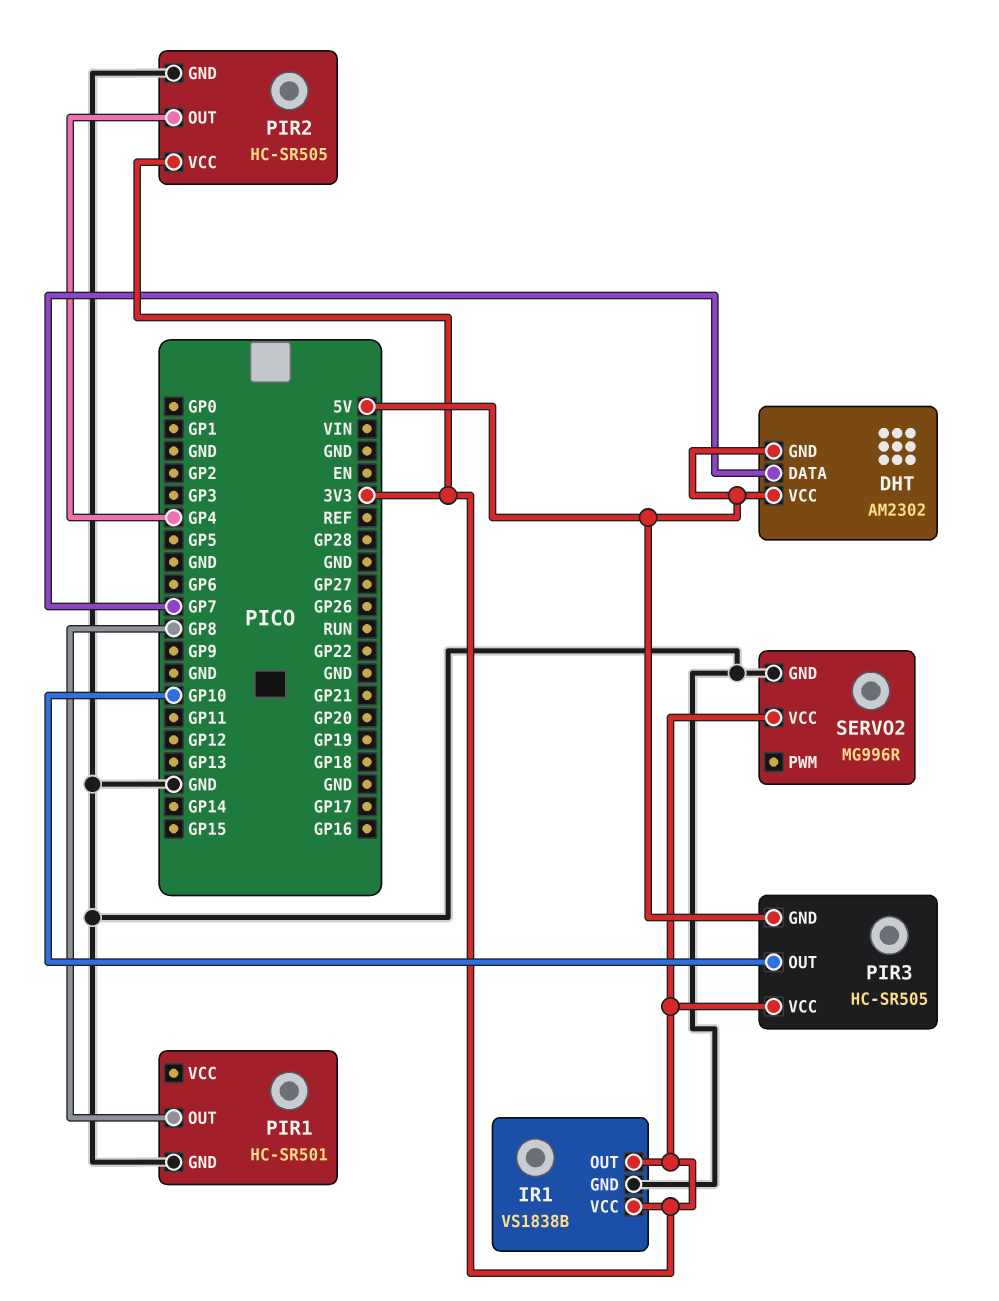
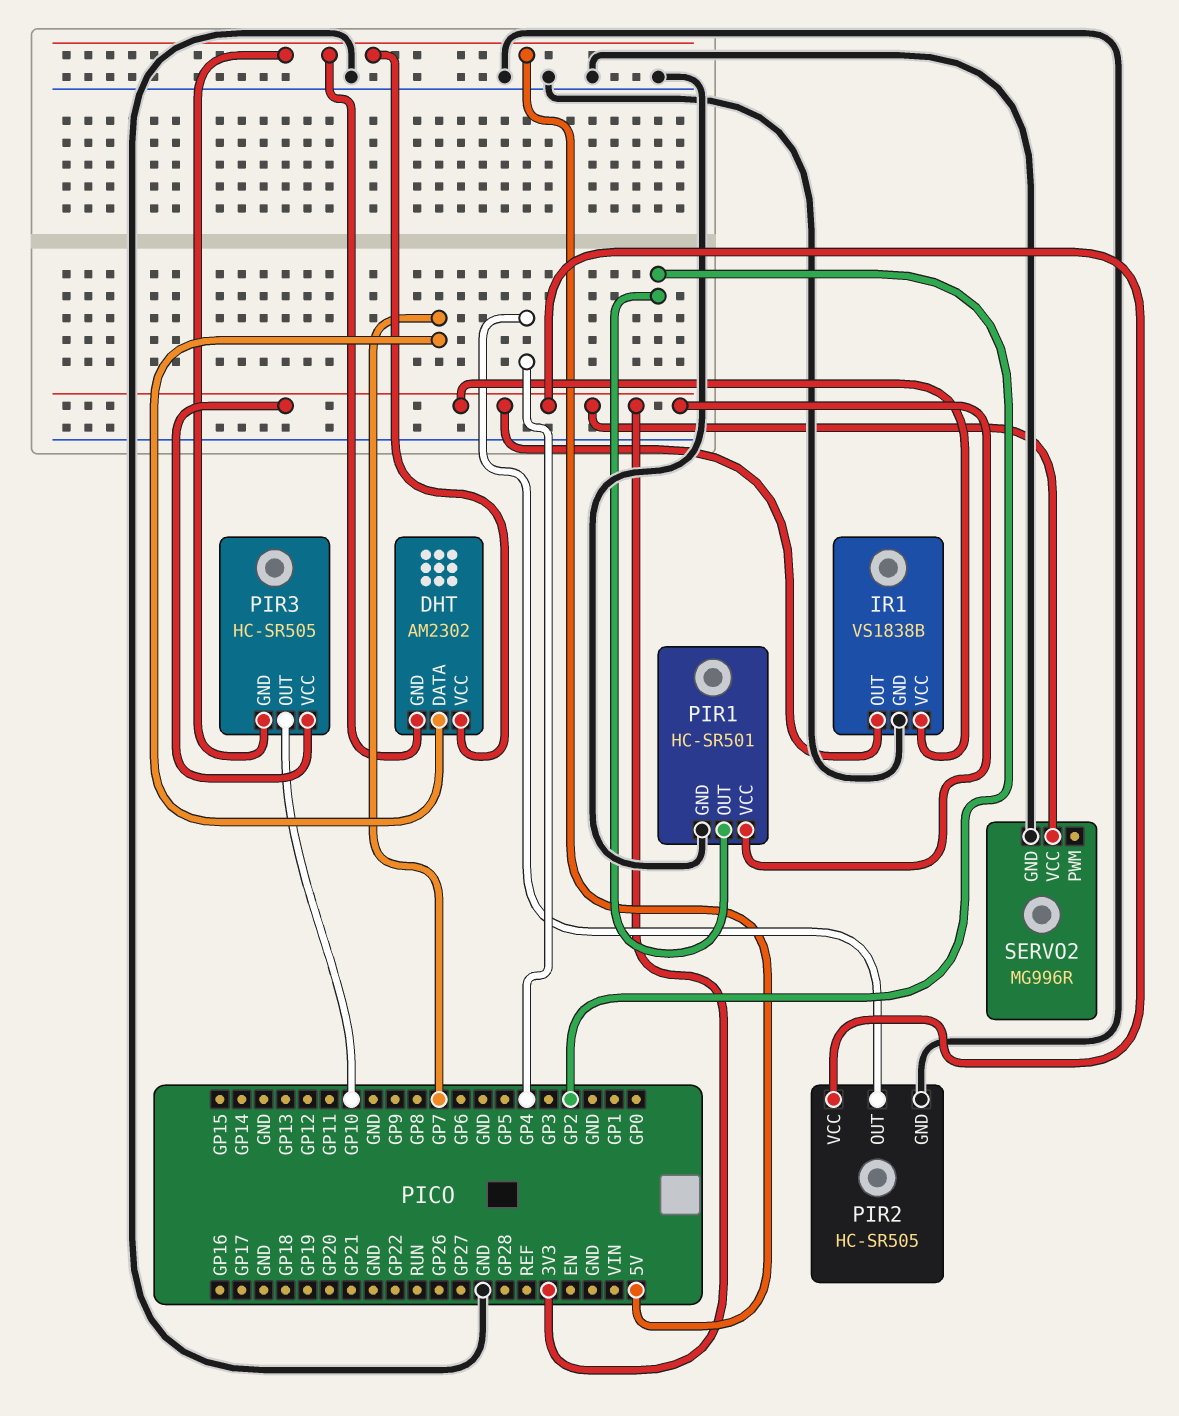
PIR1 pin OUT: GP8 -> GP2
PIR1 pin VCC: none -> 3V3

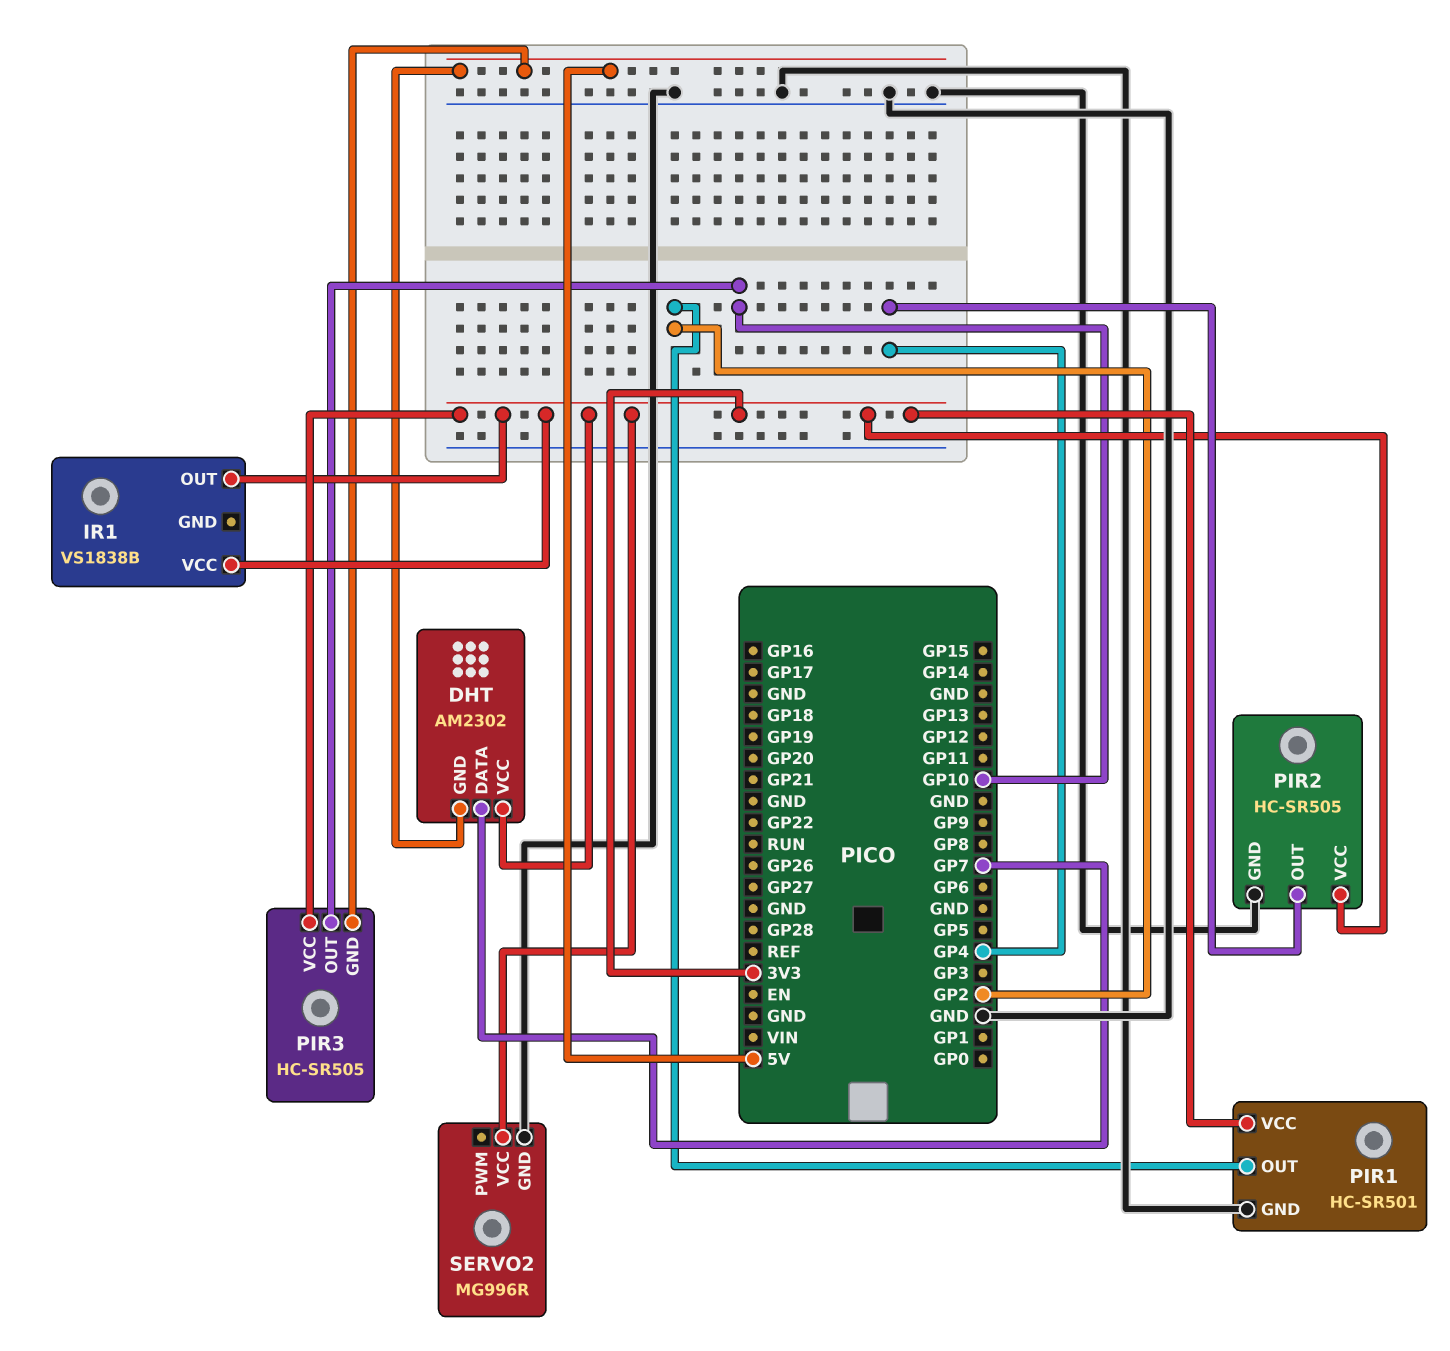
DHT pin VCC: 5V -> 3V3
IR1 pin GND: GND -> none

